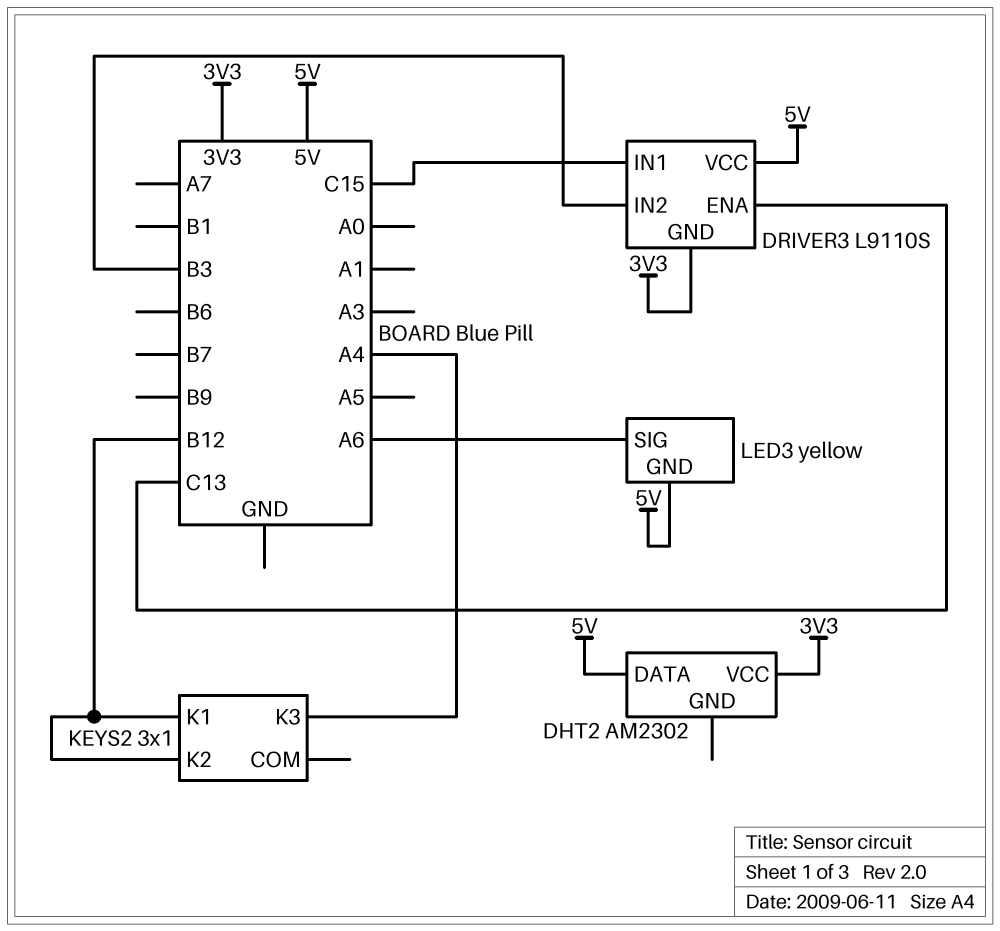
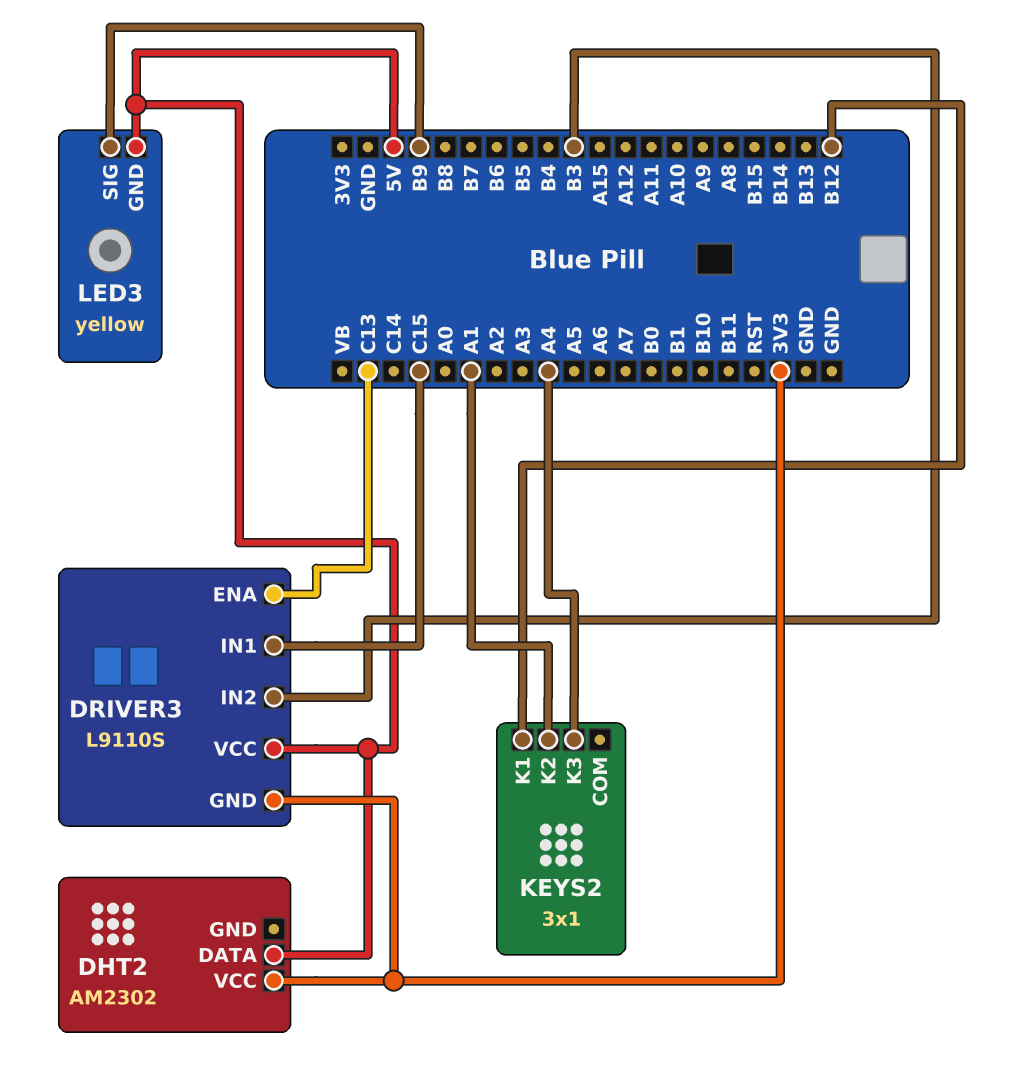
KEYS2 pin K2: B12 -> A1
LED3 pin SIG: A6 -> B9

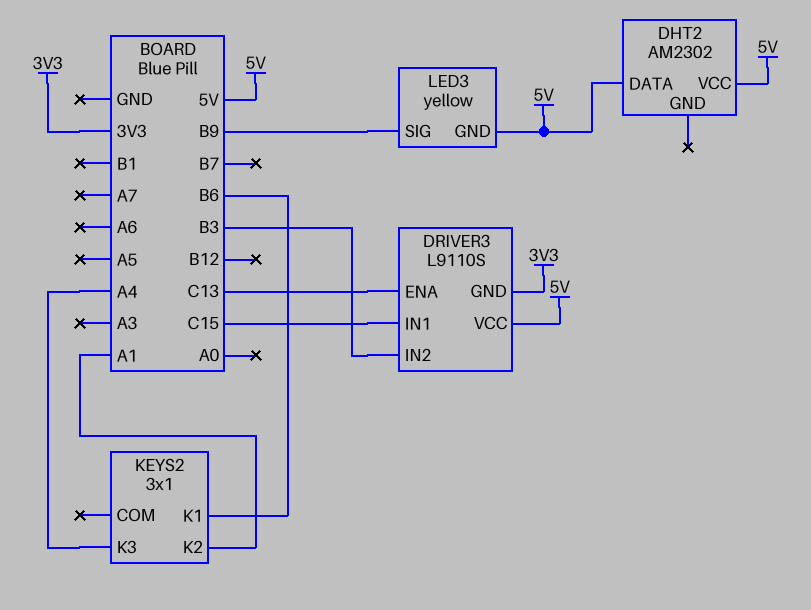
DHT2 pin VCC: 3V3 -> 5V
KEYS2 pin K1: B12 -> B6

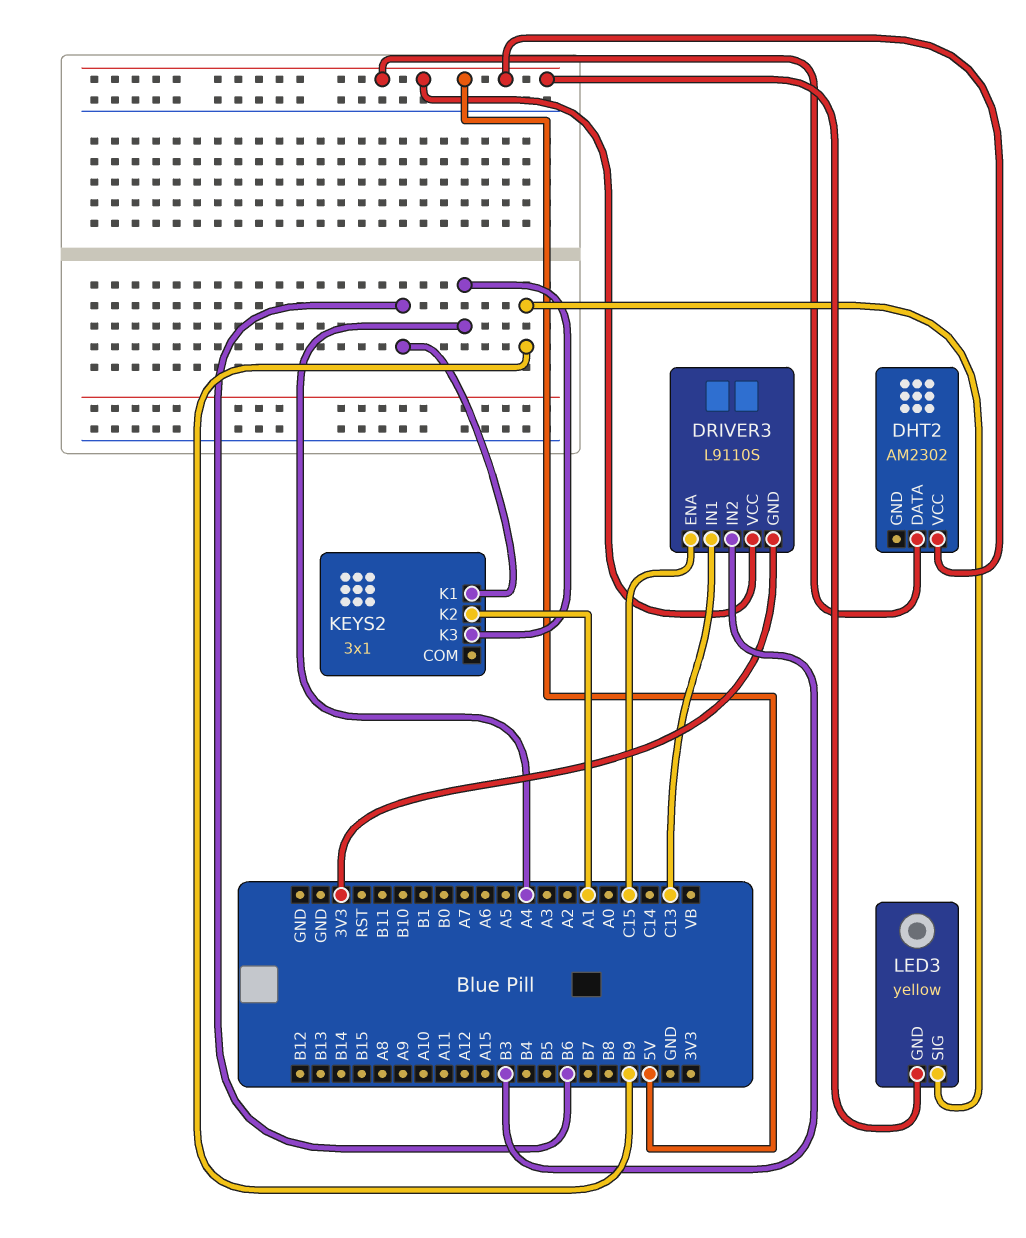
DRIVER3 pin ENA: C13 -> C15
DRIVER3 pin IN1: C15 -> C13

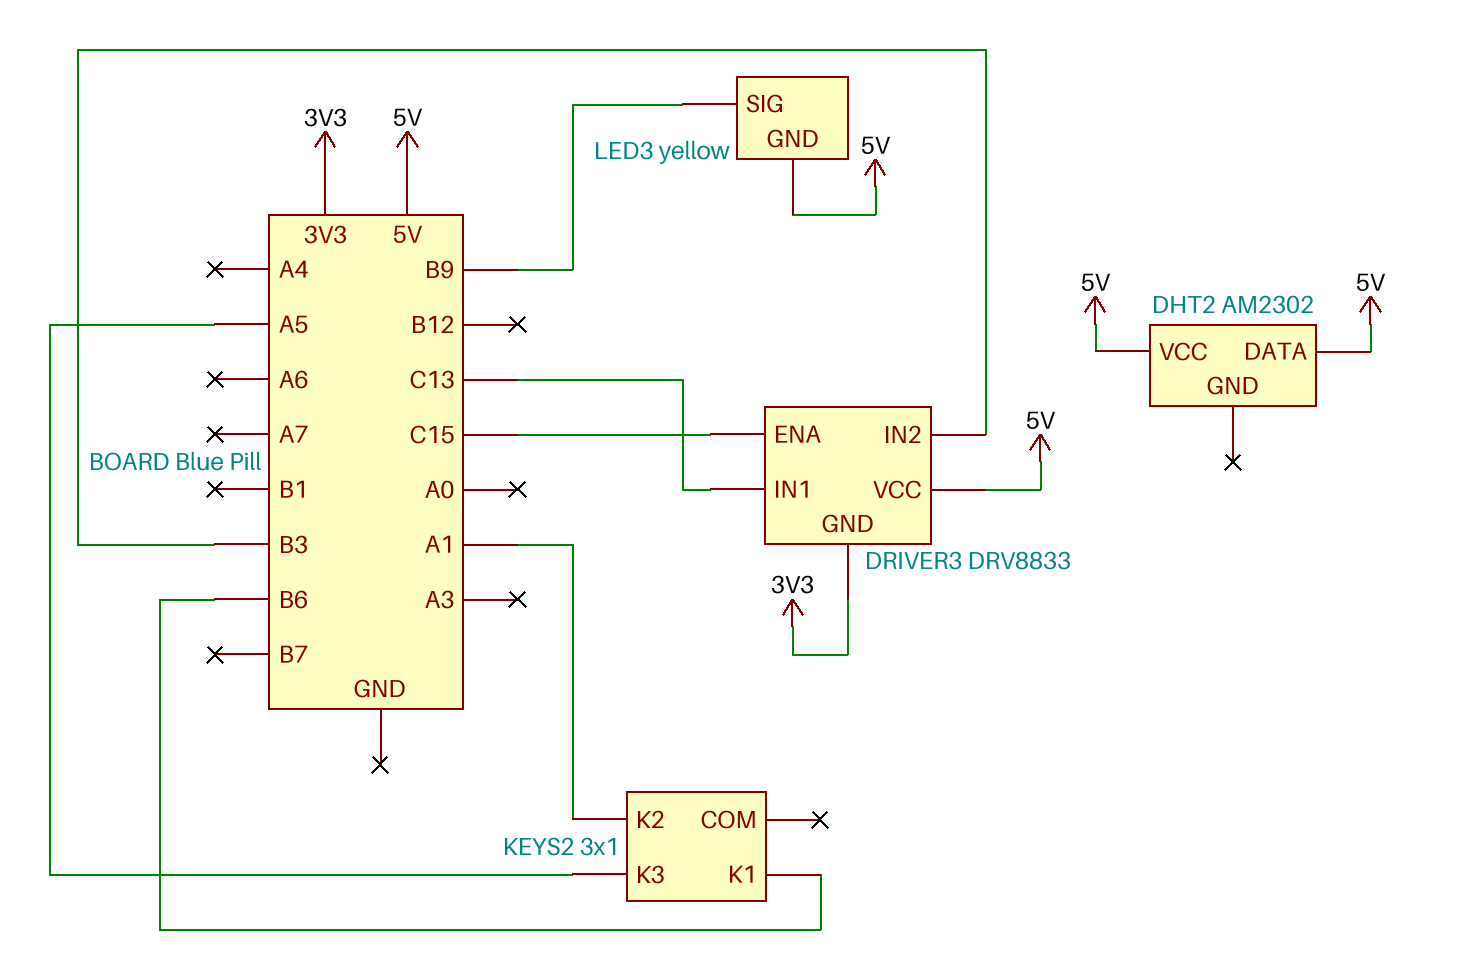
DRIVER3: L9110S -> DRV8833
KEYS2 pin K3: A4 -> A5

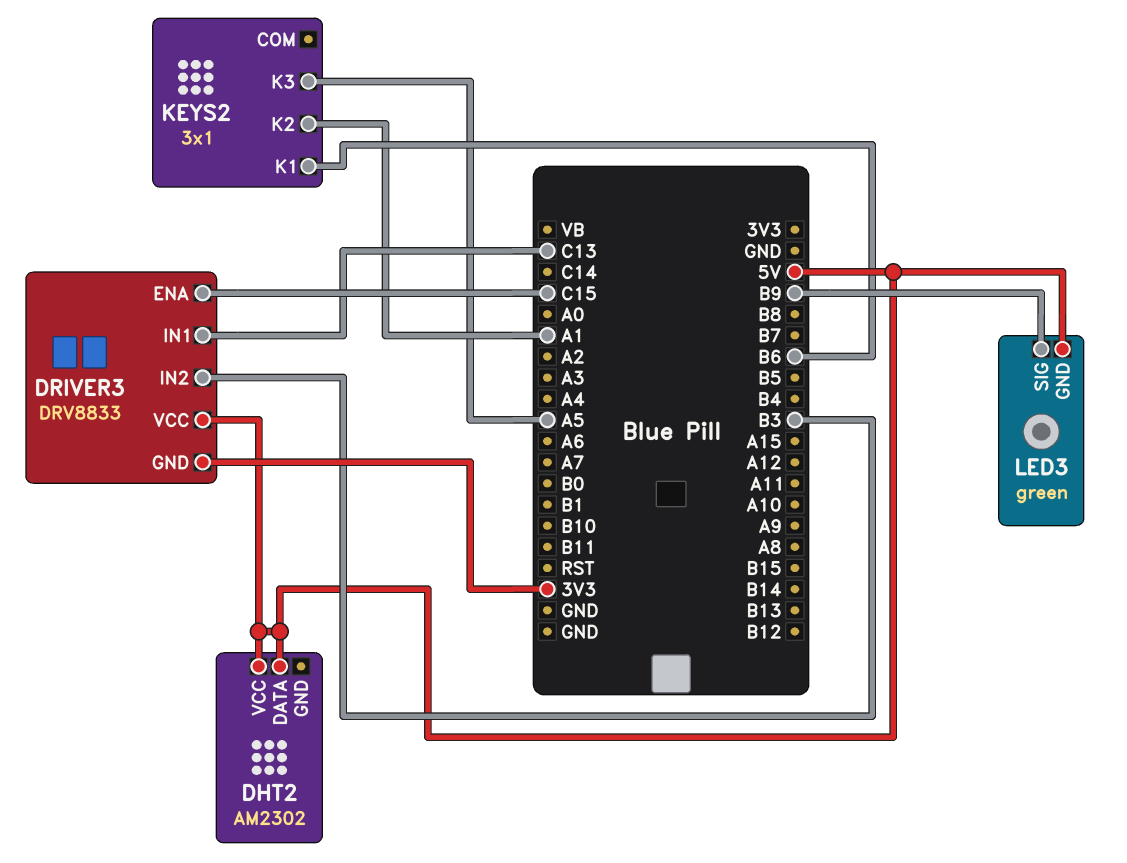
LED3: yellow -> green

